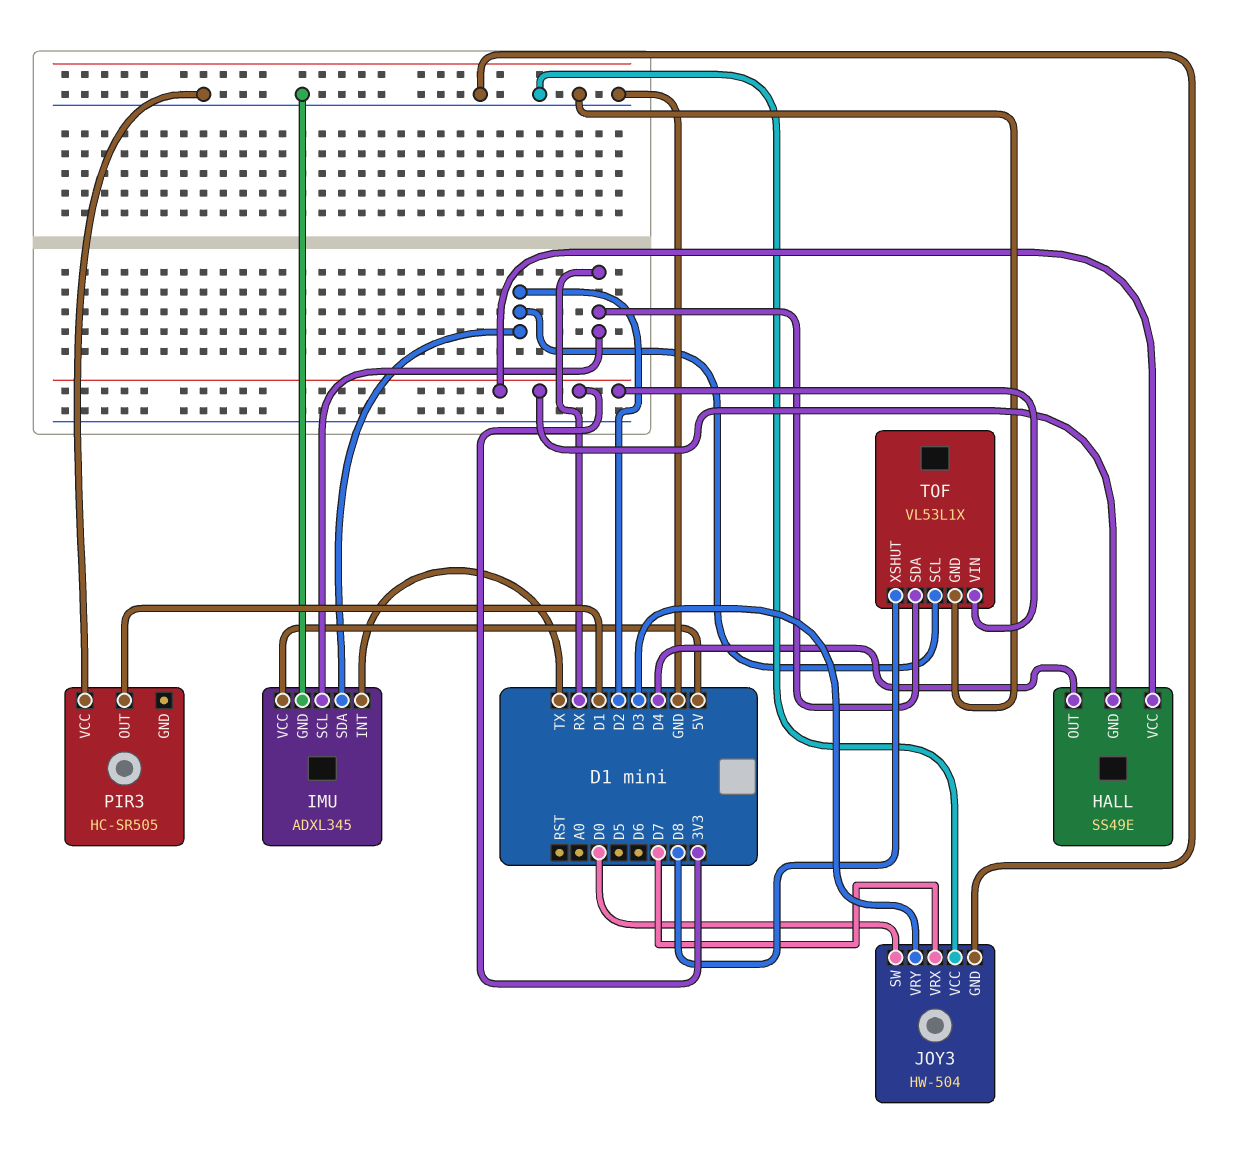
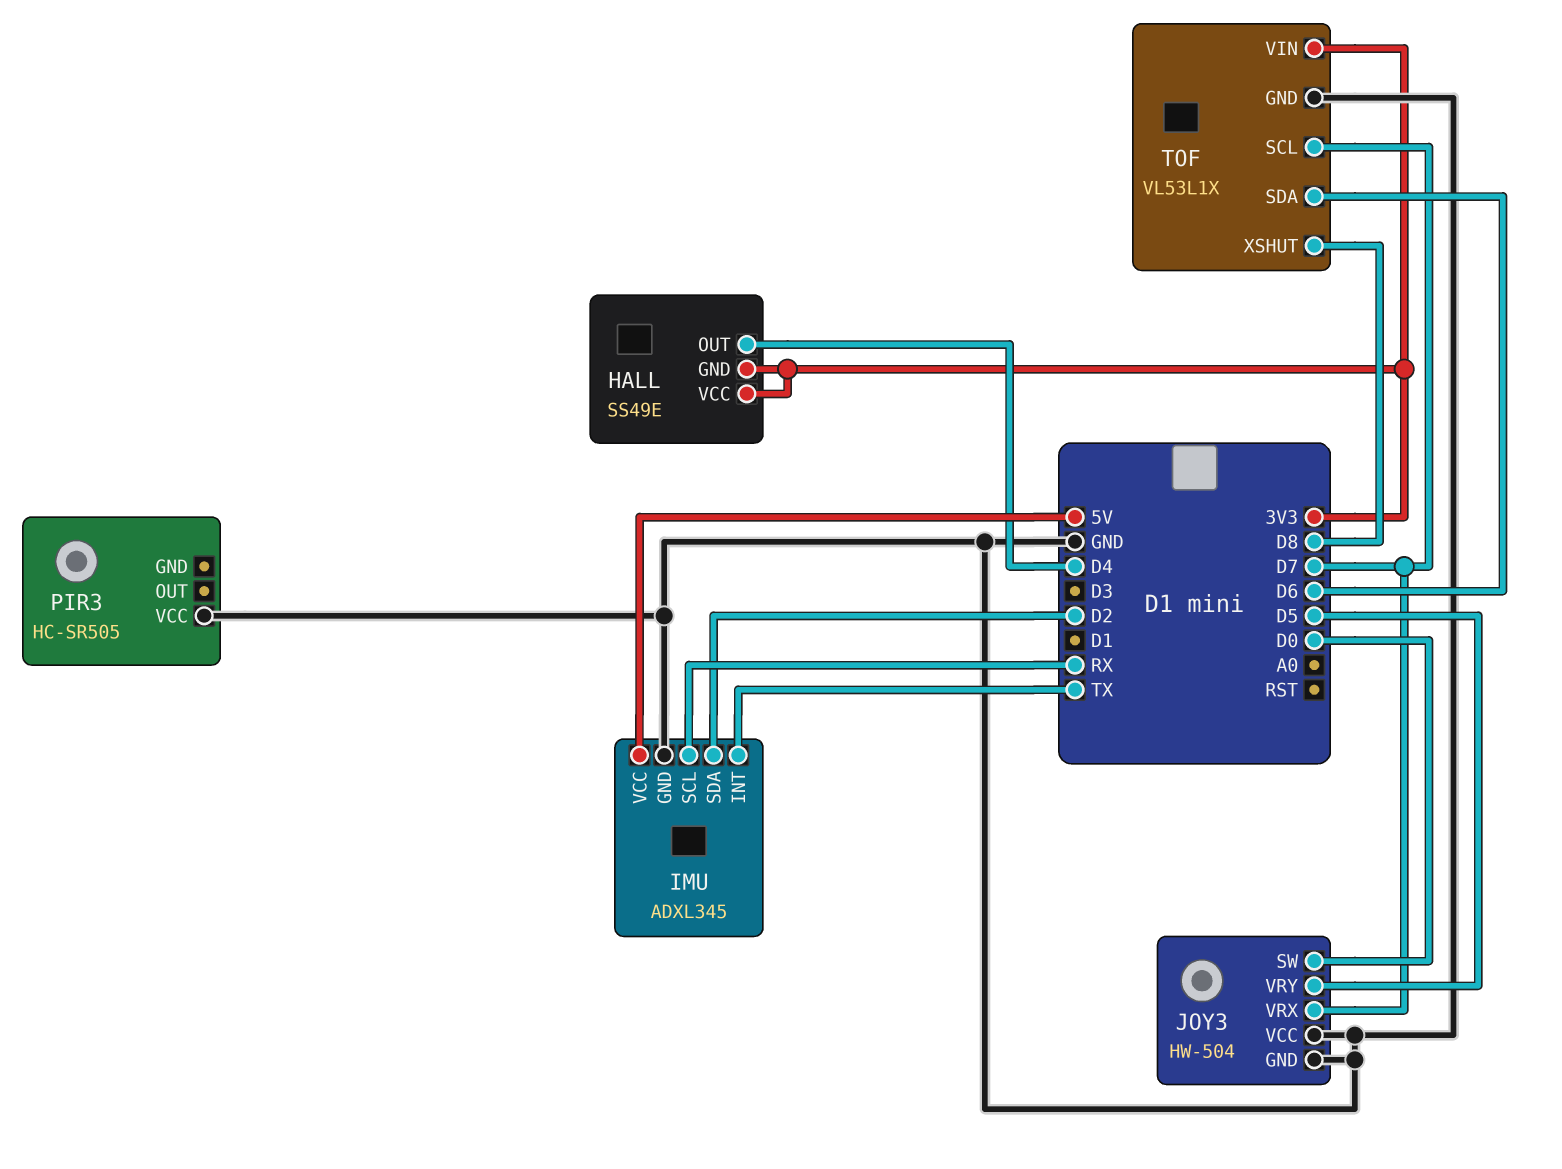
JOY3 pin VRY: D3 -> D5
PIR3 pin OUT: D1 -> none
TOF pin SCL: D2 -> D7
TOF pin SDA: RX -> D6

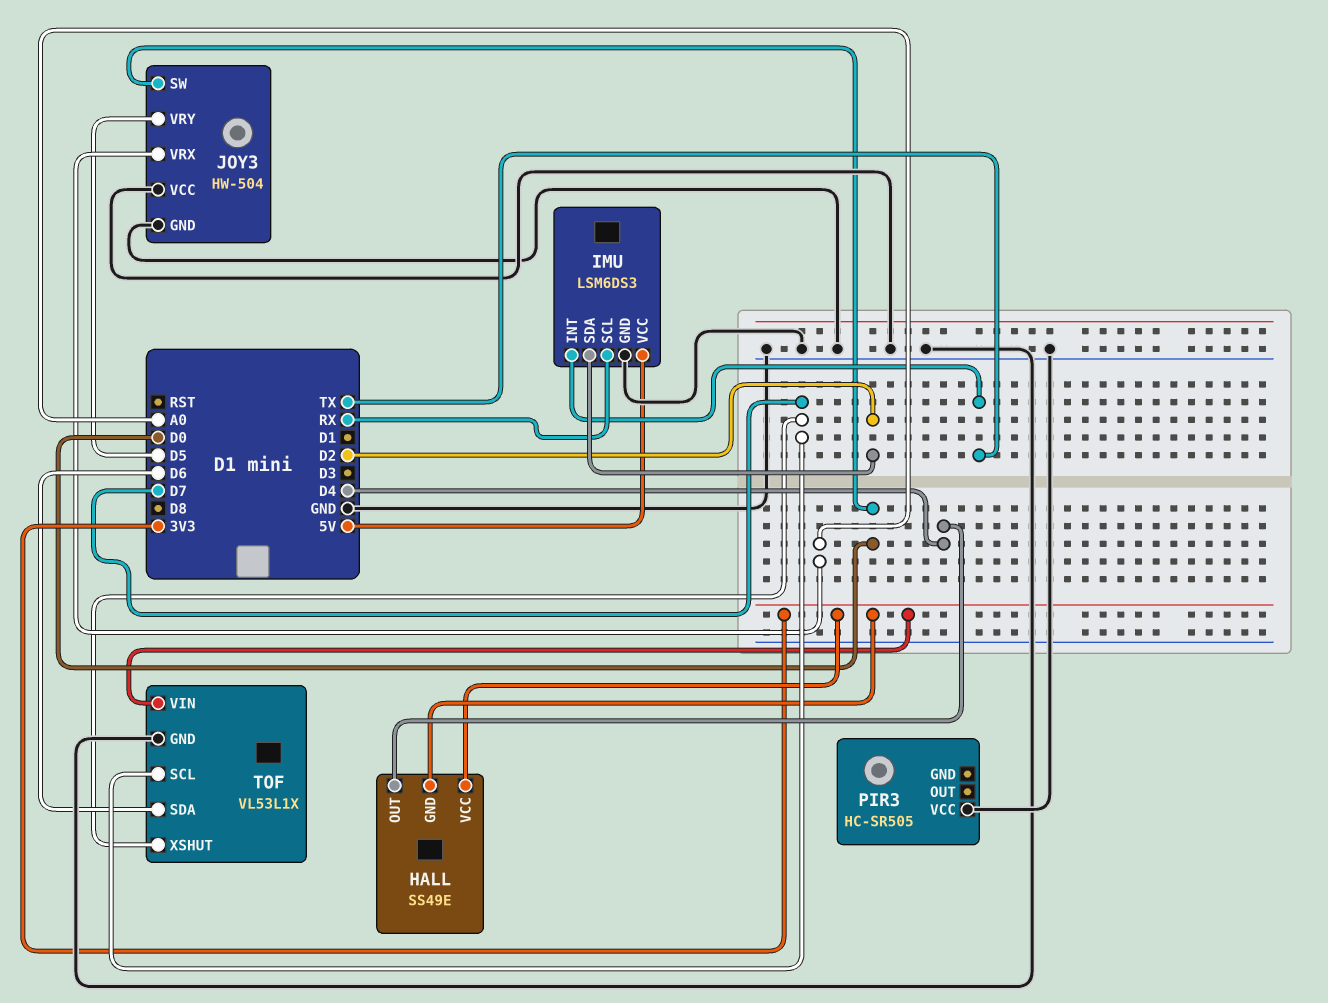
IMU: ADXL345 -> LSM6DS3
JOY3 pin VRX: D7 -> A0
TOF pin XSHUT: D8 -> D7

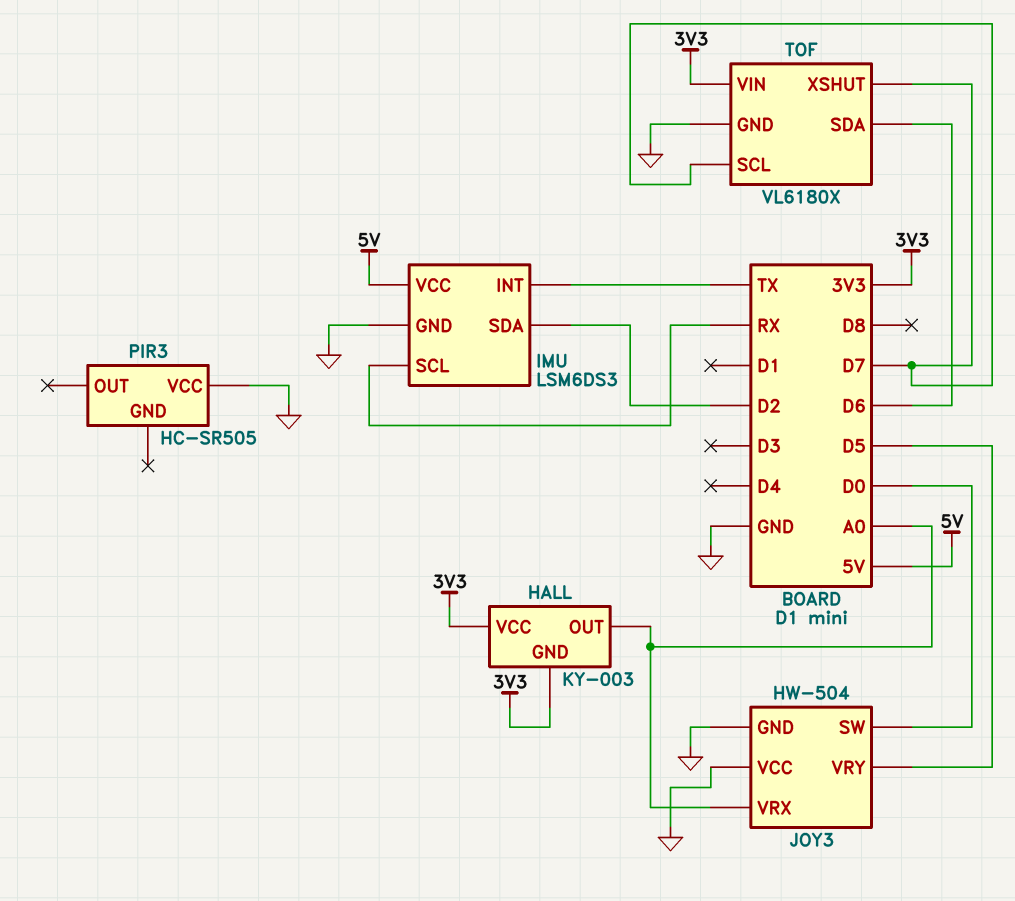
HALL: SS49E -> KY-003
HALL pin OUT: D4 -> A0
TOF: VL53L1X -> VL6180X

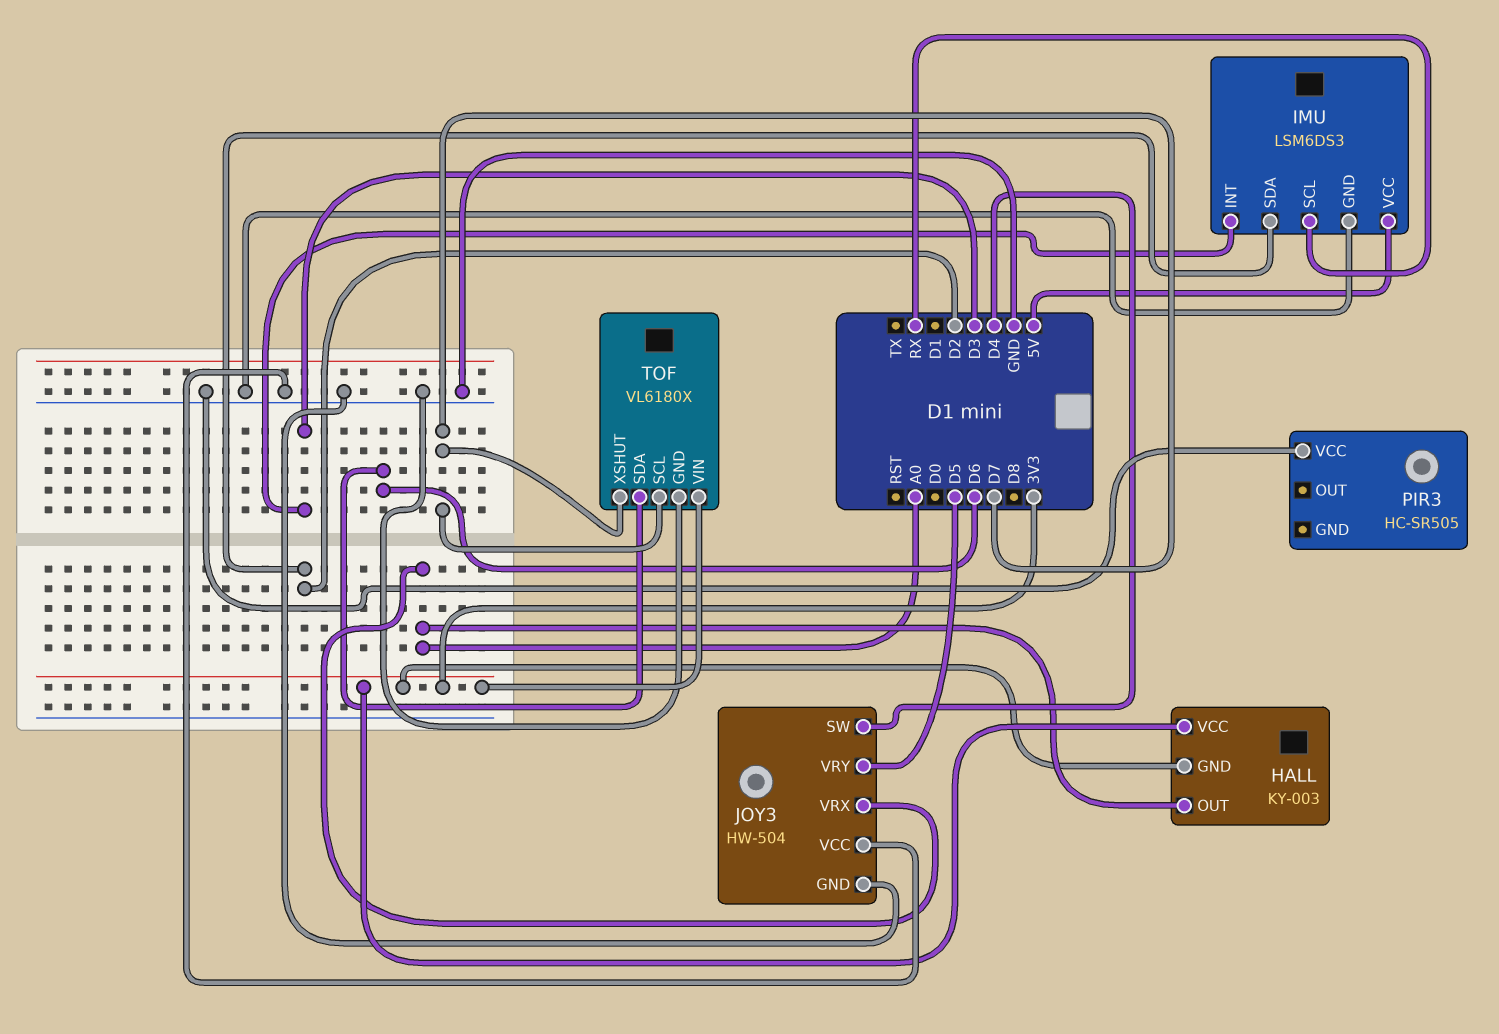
IMU pin INT: TX -> D3
JOY3 pin SW: D0 -> D4

